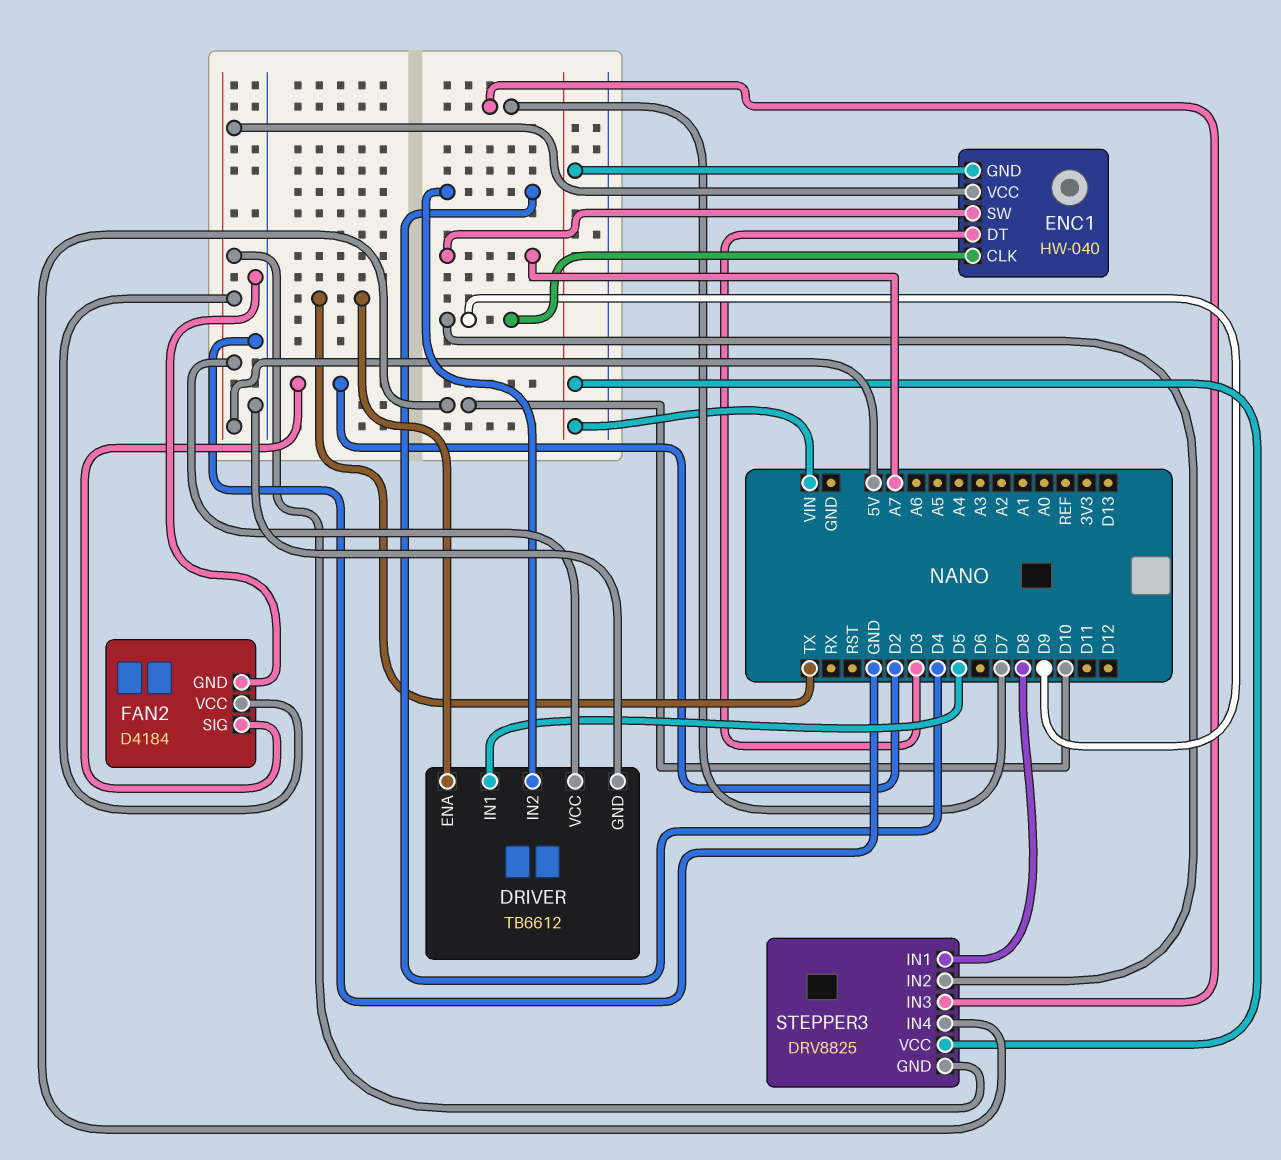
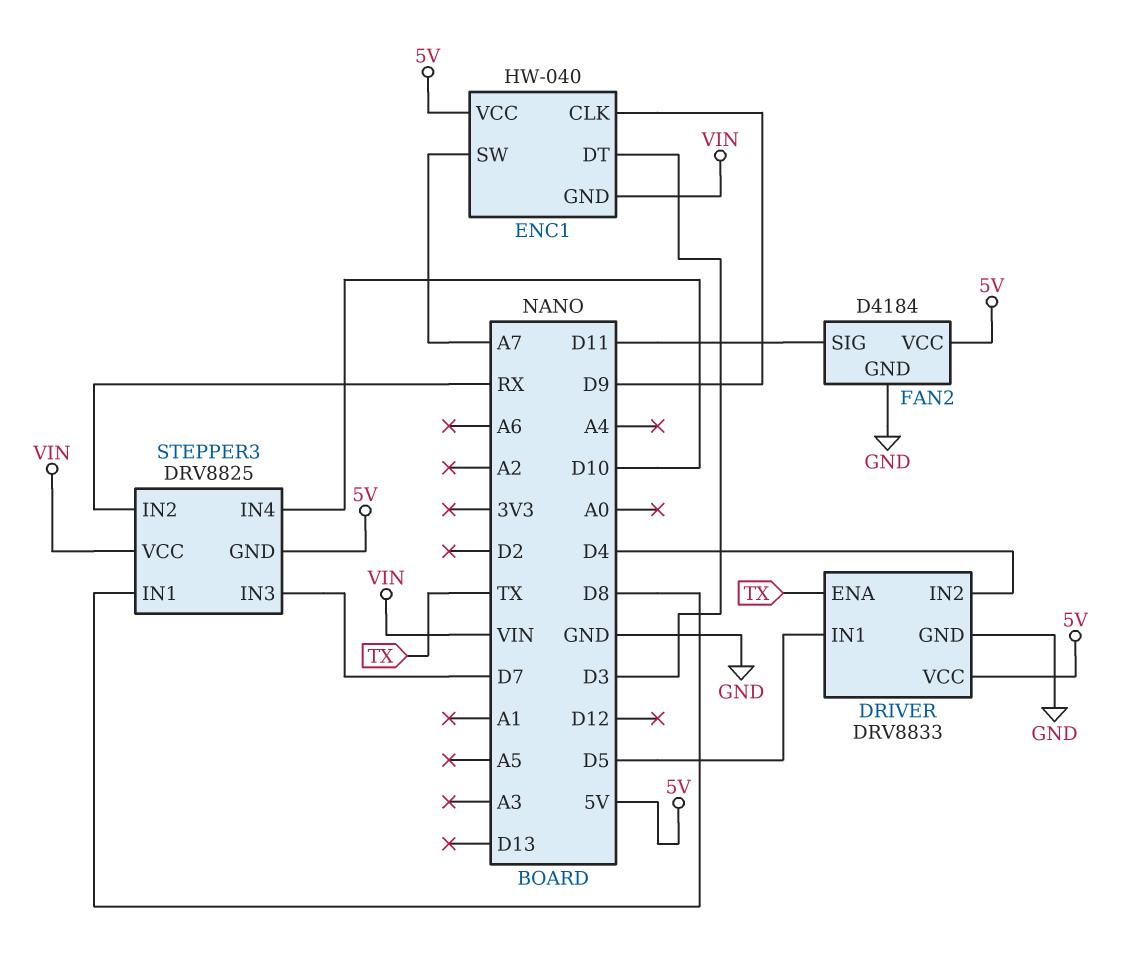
DRIVER: TB6612 -> DRV8833
FAN2 pin SIG: D2 -> D11
STEPPER3 pin IN2: D9 -> RX

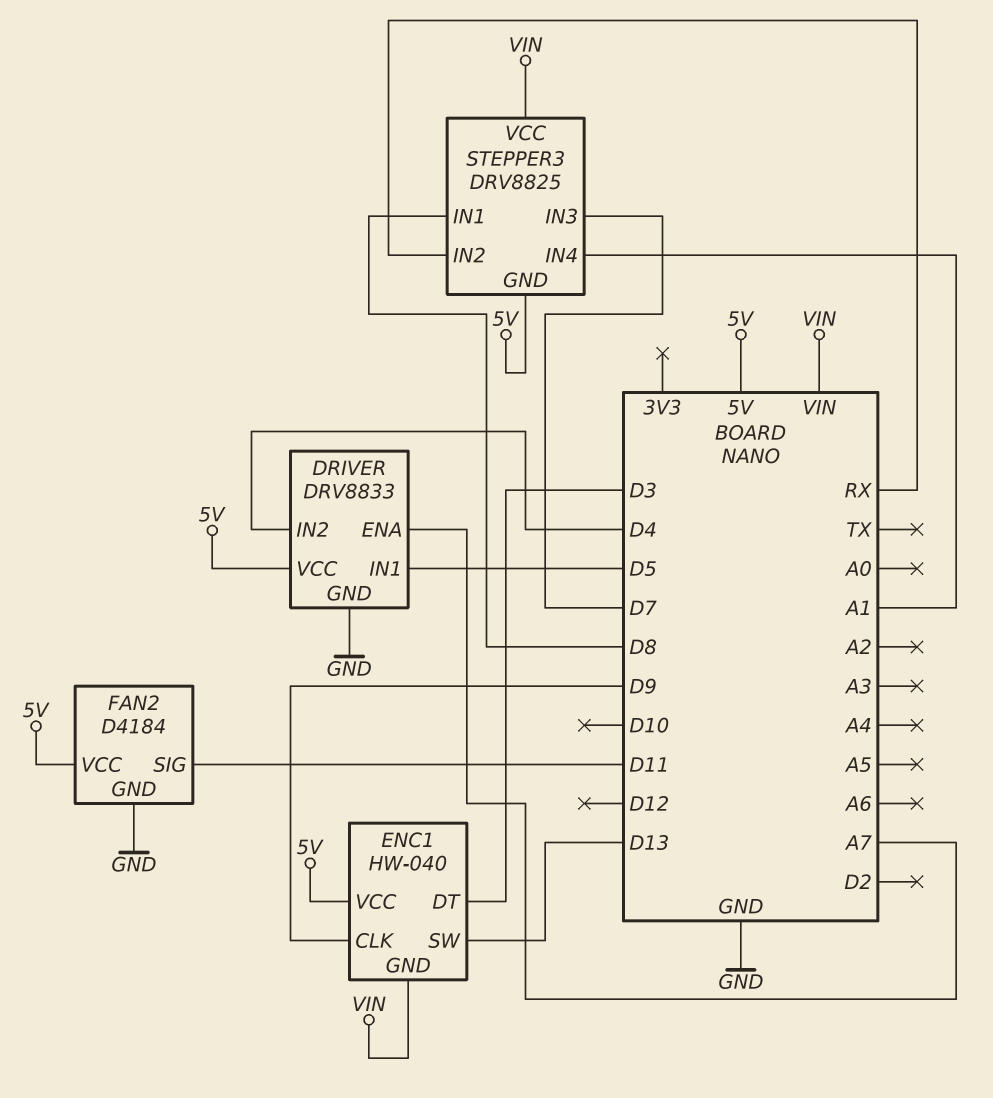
DRIVER pin ENA: TX -> A7
ENC1 pin SW: A7 -> D13
STEPPER3 pin IN4: D10 -> A1

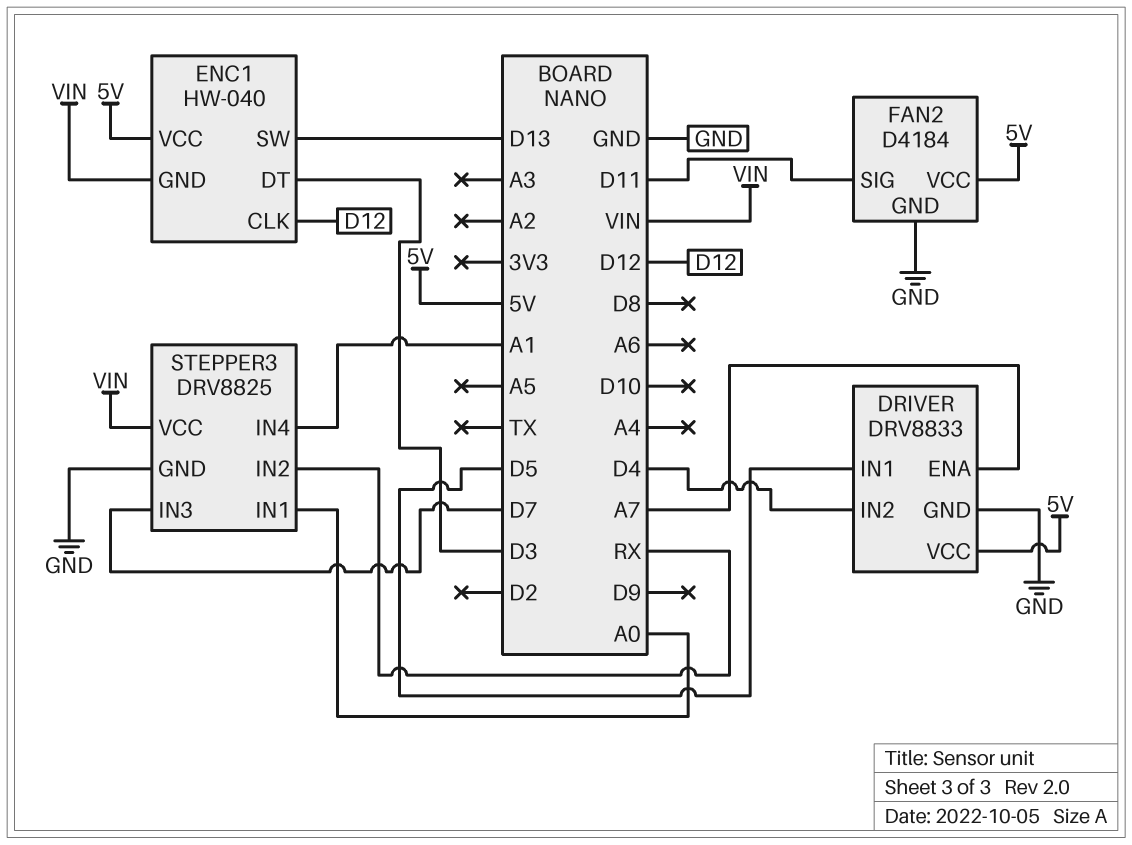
ENC1 pin CLK: D9 -> D12
STEPPER3 pin GND: 5V -> GND
STEPPER3 pin IN1: D8 -> A0

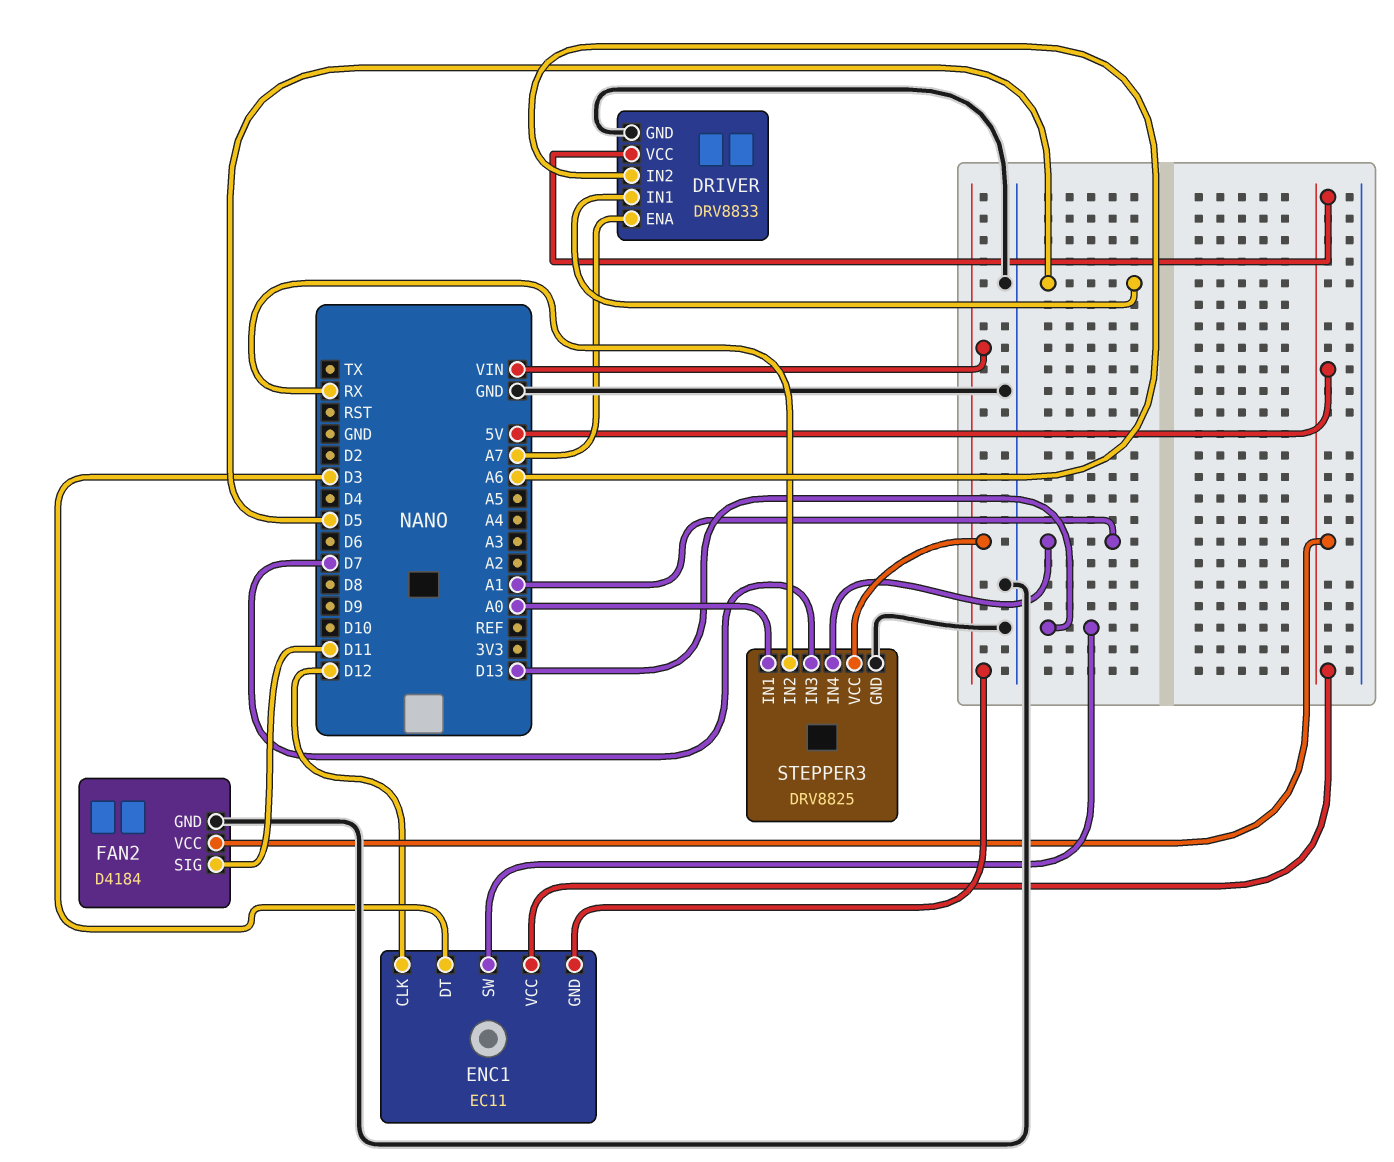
DRIVER pin IN2: D4 -> A6
ENC1: HW-040 -> EC11

